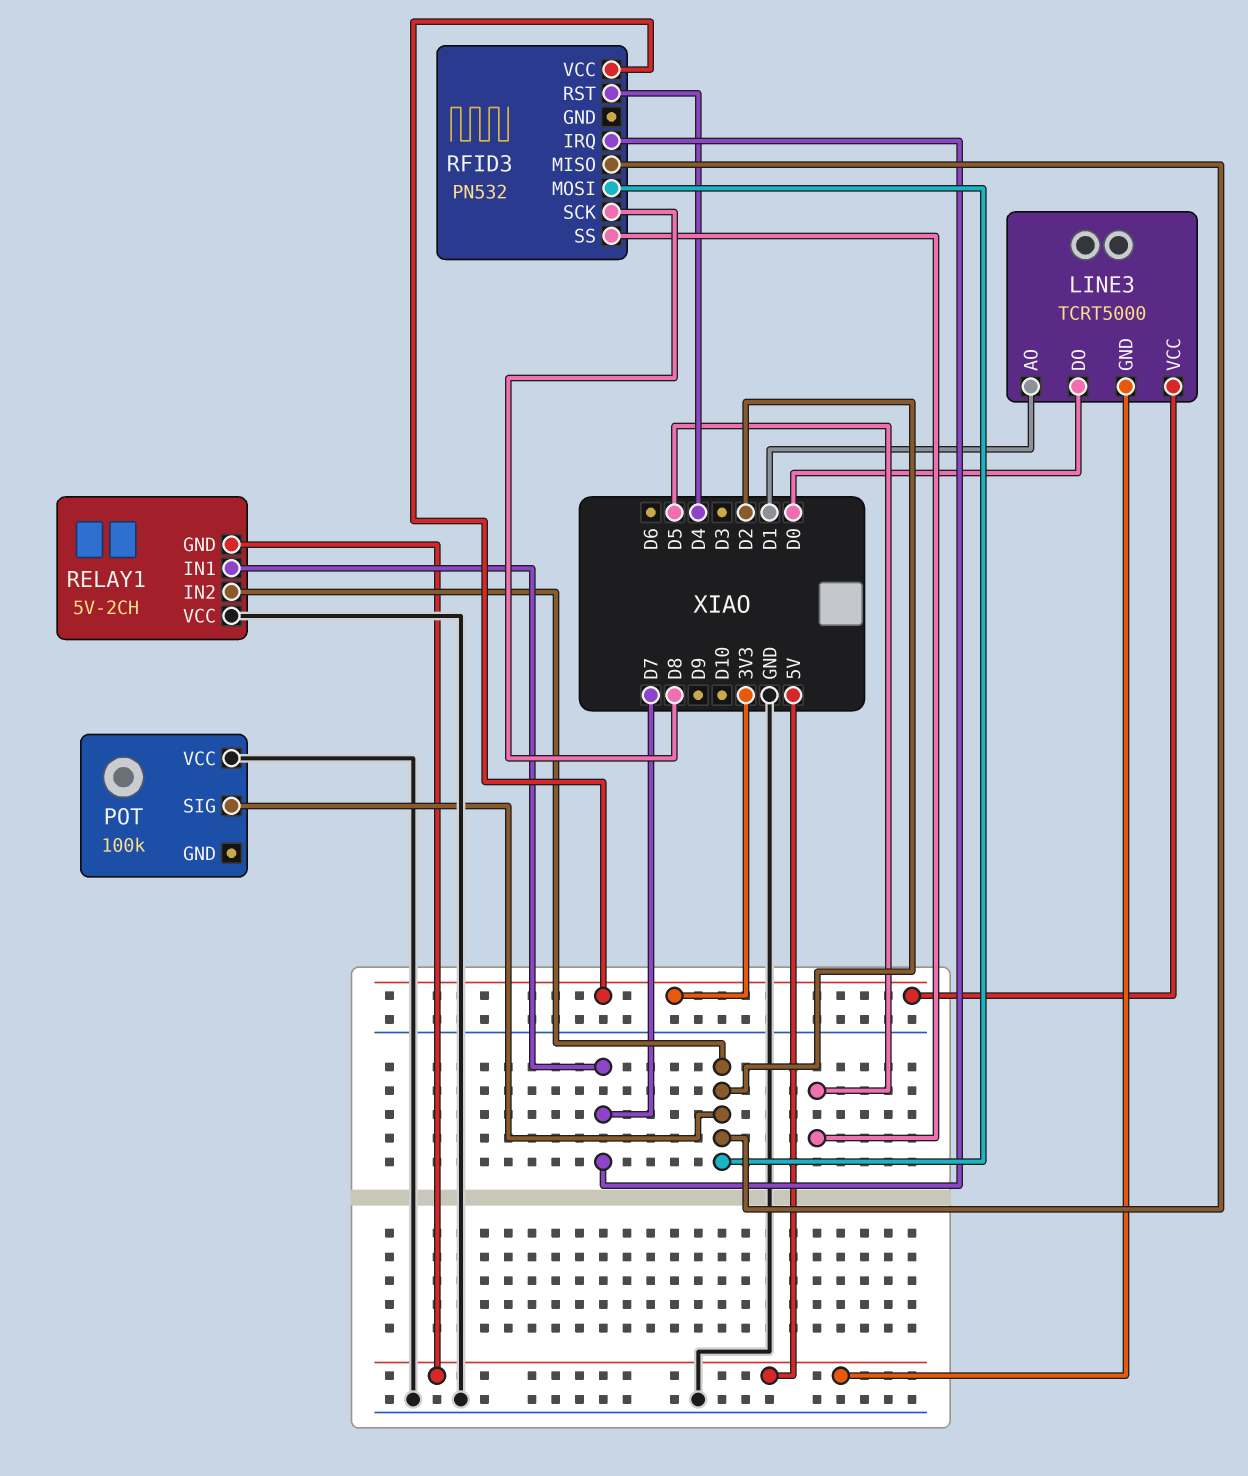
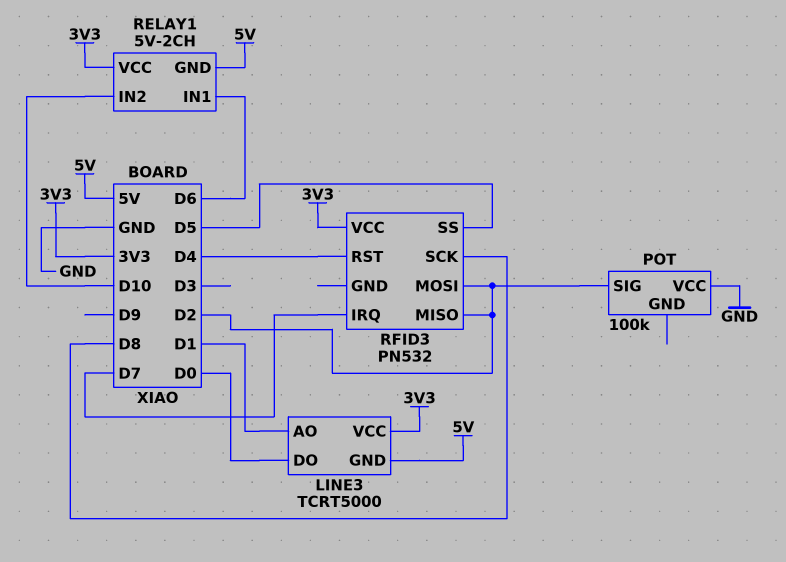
RELAY1 pin IN1: D7 -> D6
RELAY1 pin IN2: D2 -> D10
RELAY1 pin VCC: GND -> 3V3

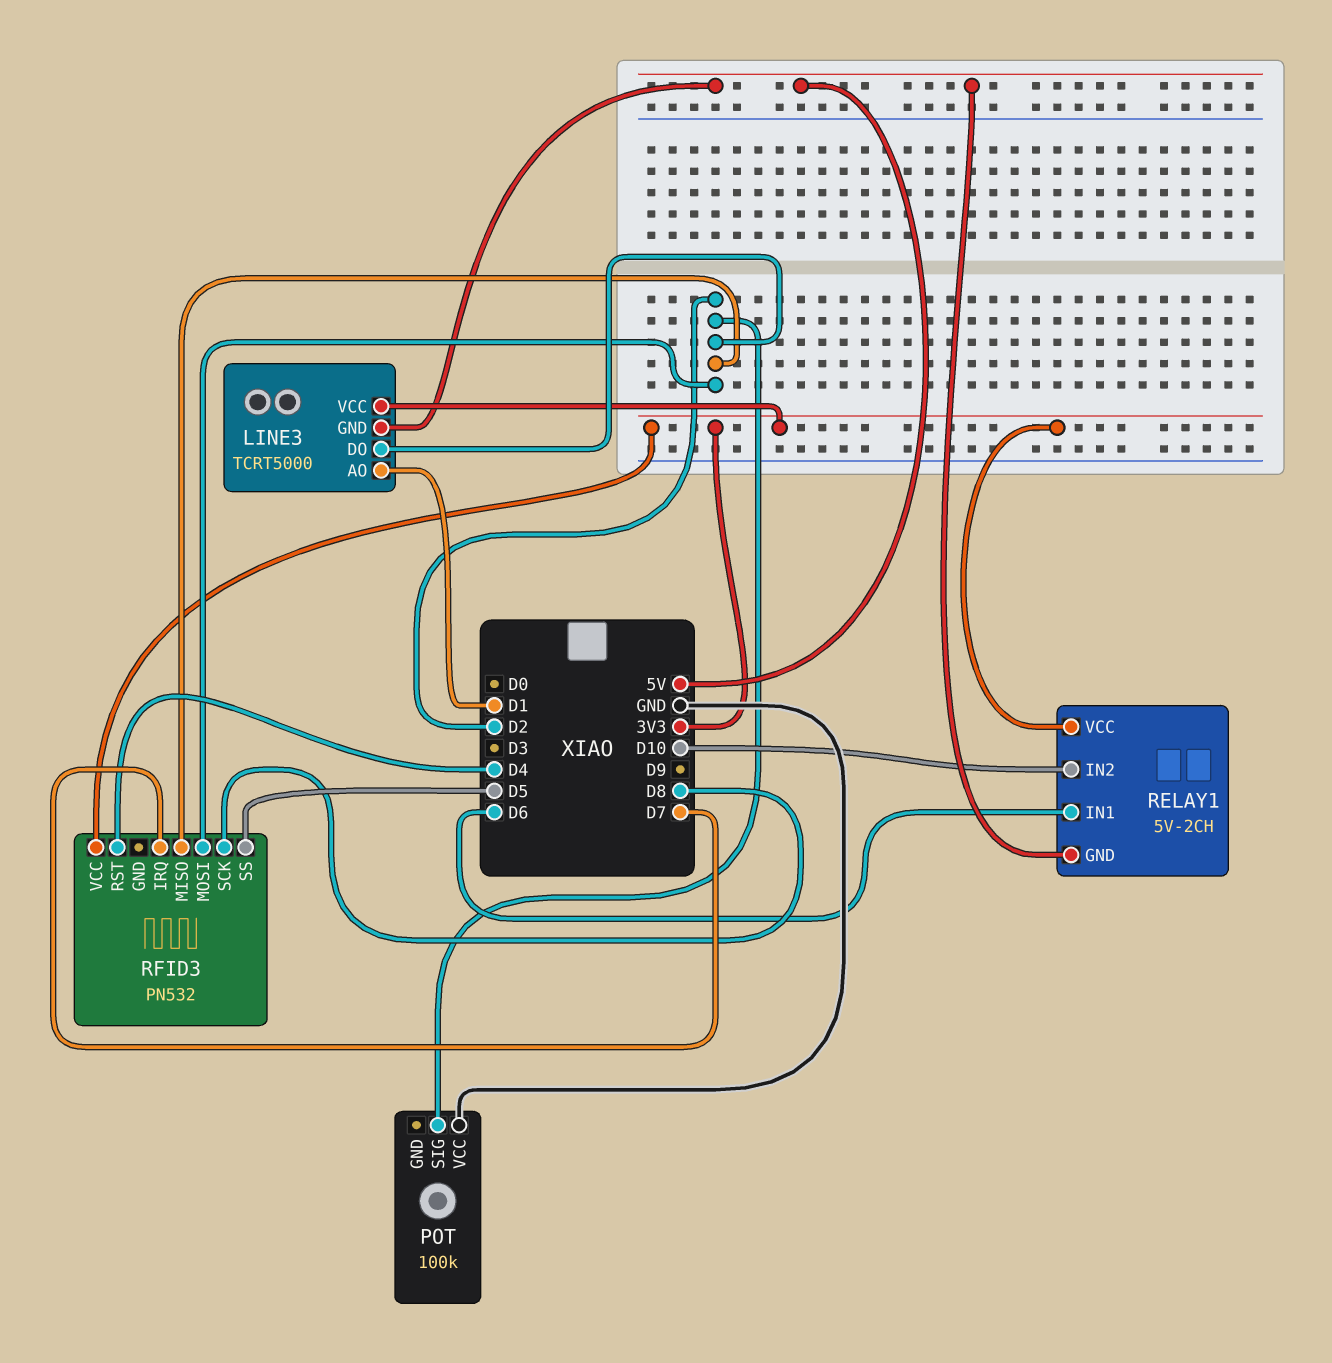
LINE3 pin DO: D0 -> D2

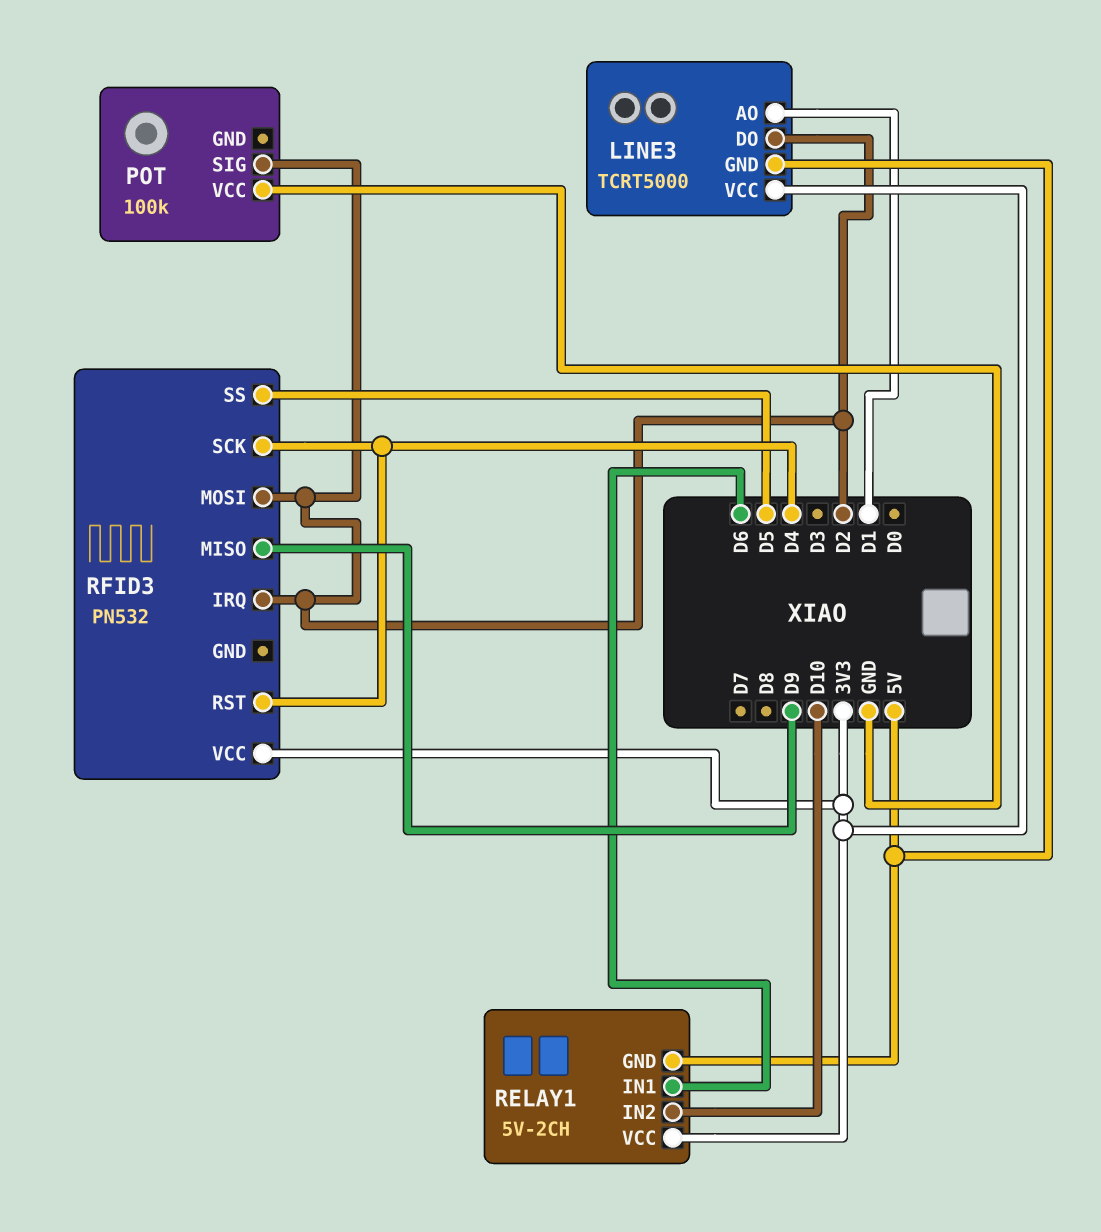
RFID3 pin IRQ: D7 -> D2
RFID3 pin MISO: D2 -> D9
RFID3 pin SCK: D8 -> D4

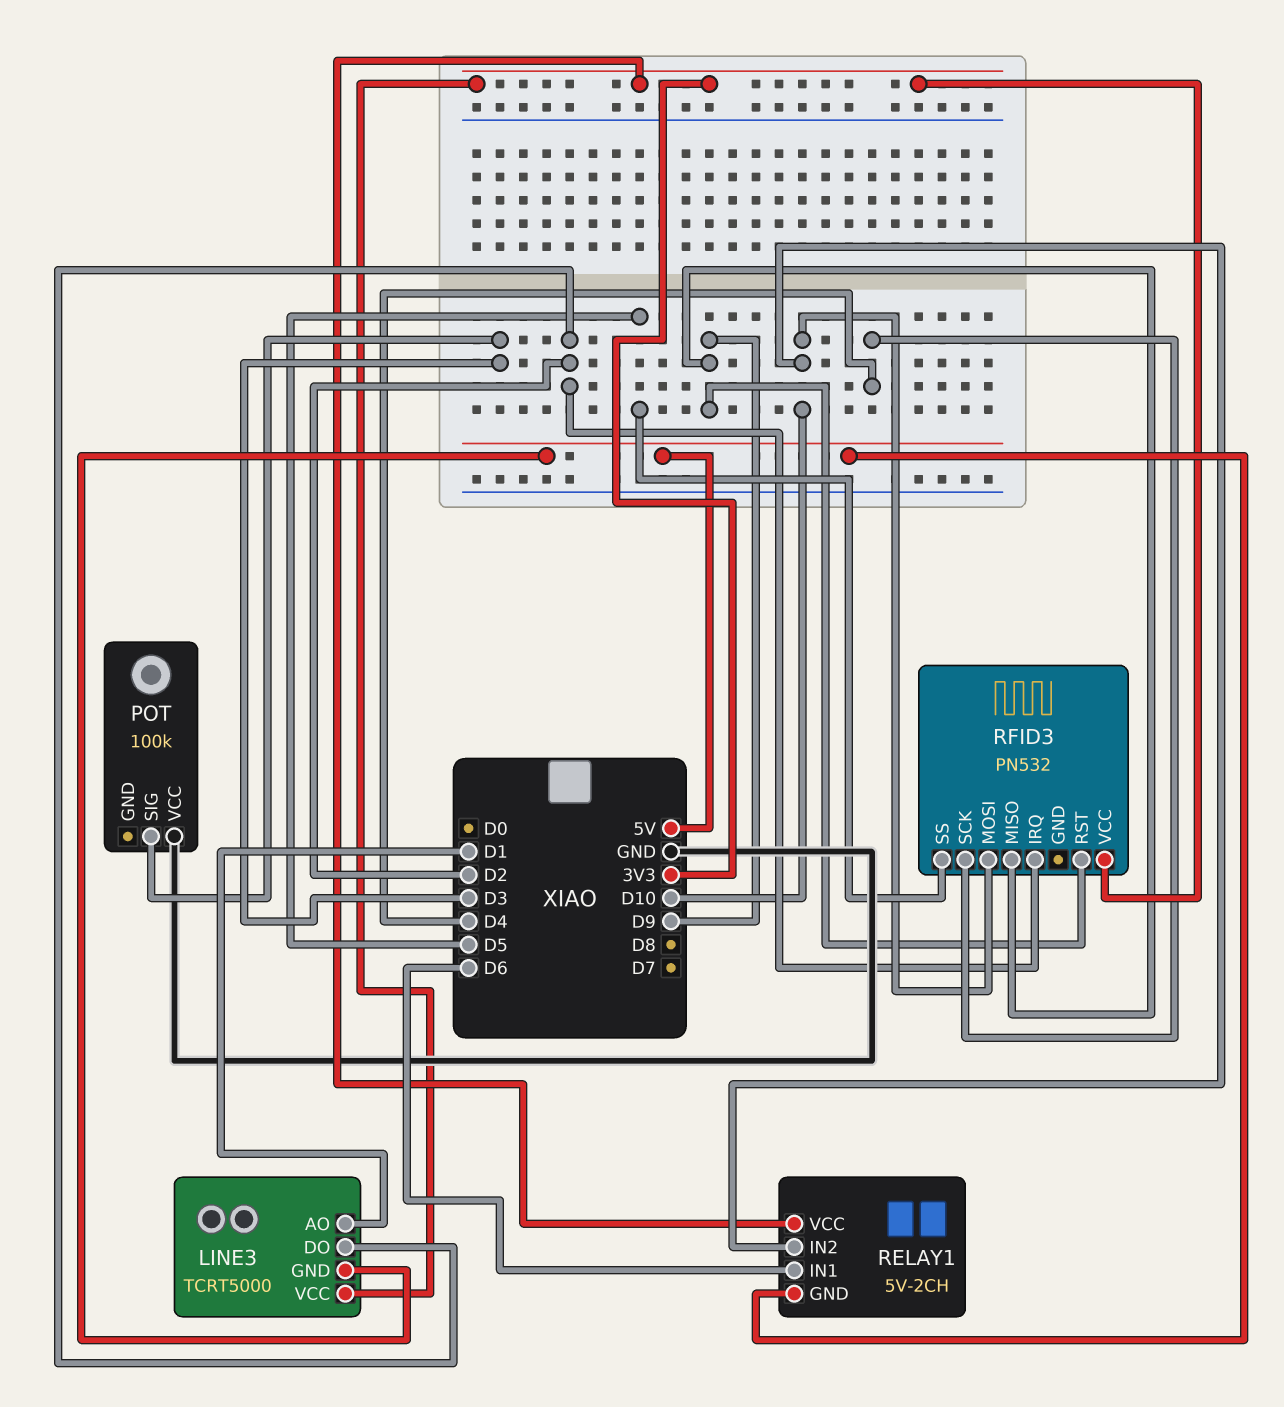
POT pin SIG: D2 -> D3
RFID3 pin MOSI: D2 -> D10
RFID3 pin RST: D4 -> D9

